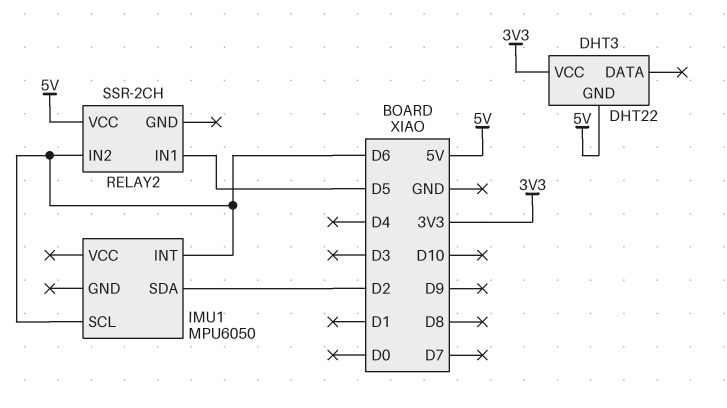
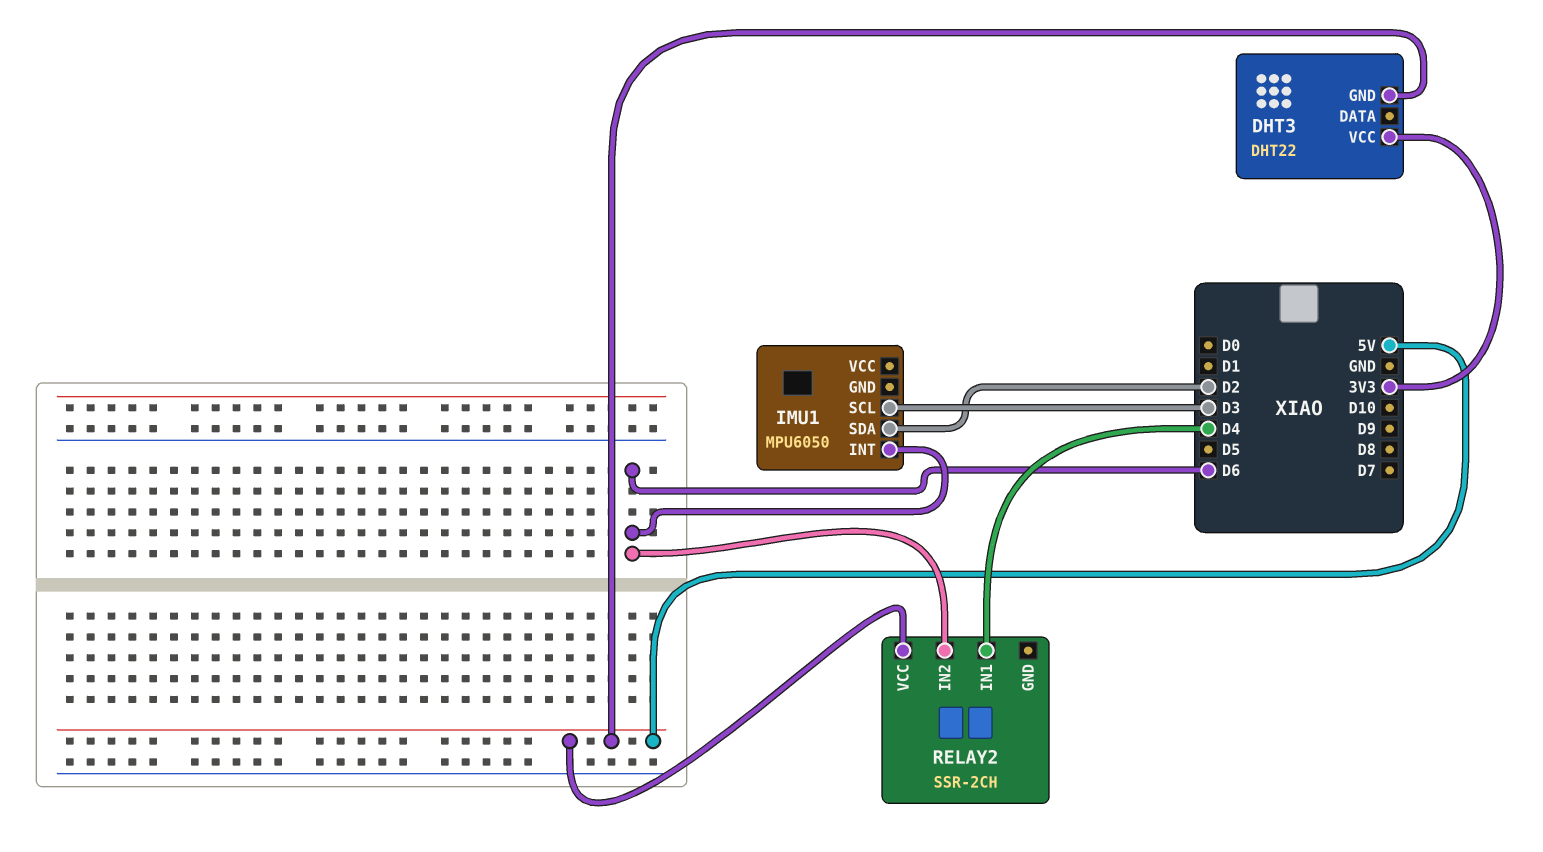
IMU1 pin SCL: D6 -> D3
RELAY2 pin IN1: D5 -> D4

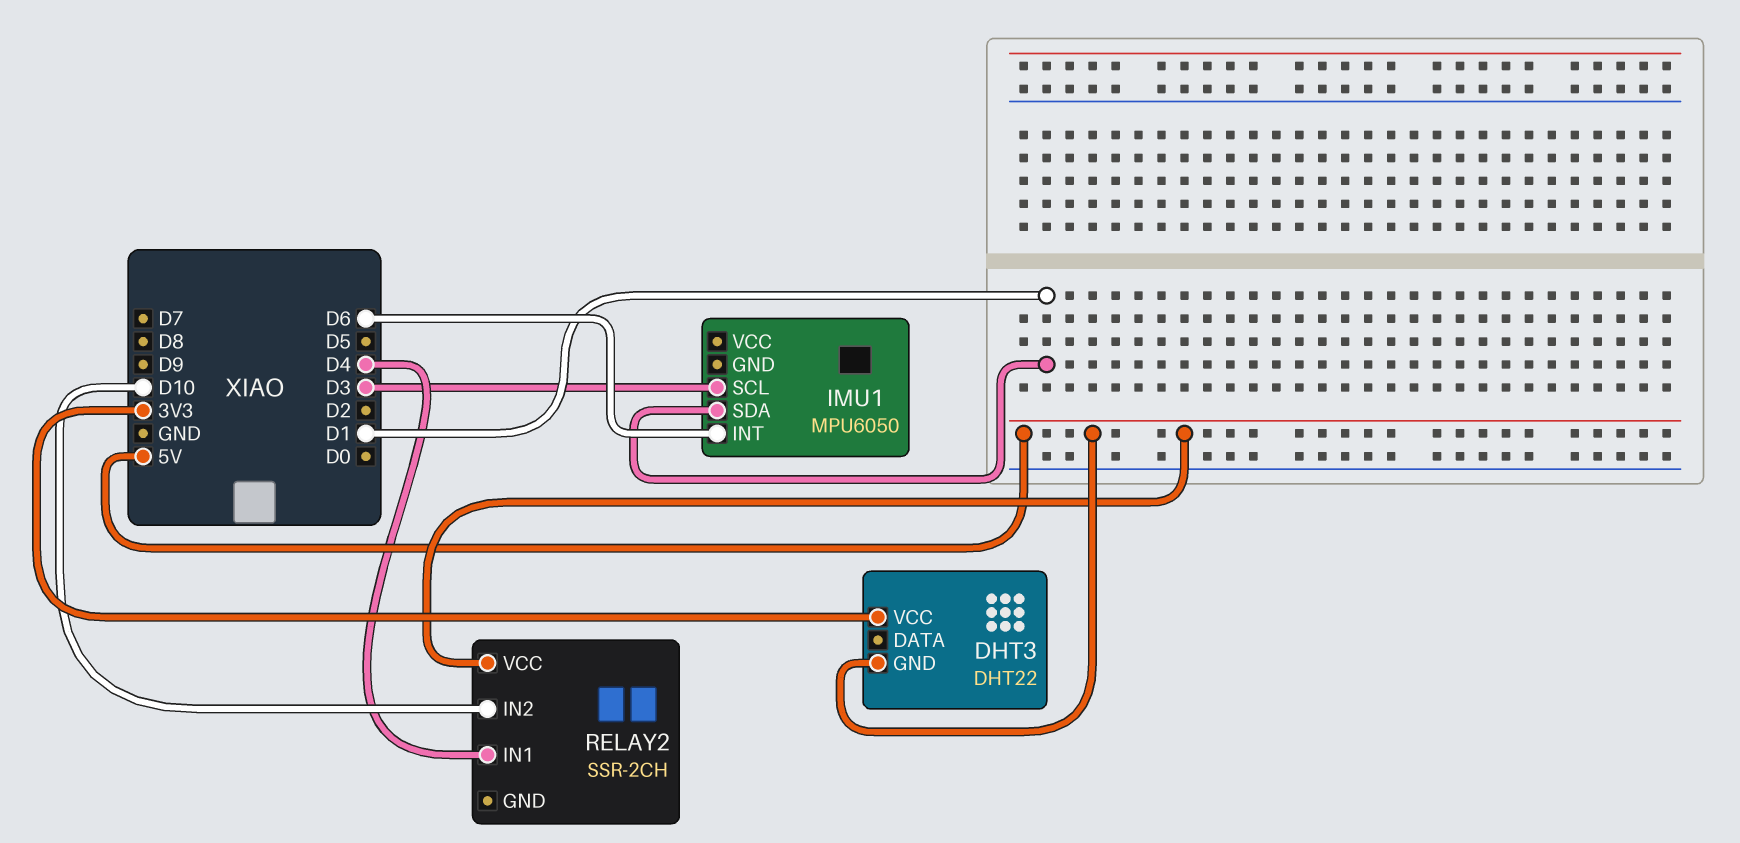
IMU1 pin SDA: D2 -> D1
RELAY2 pin IN2: D6 -> D10

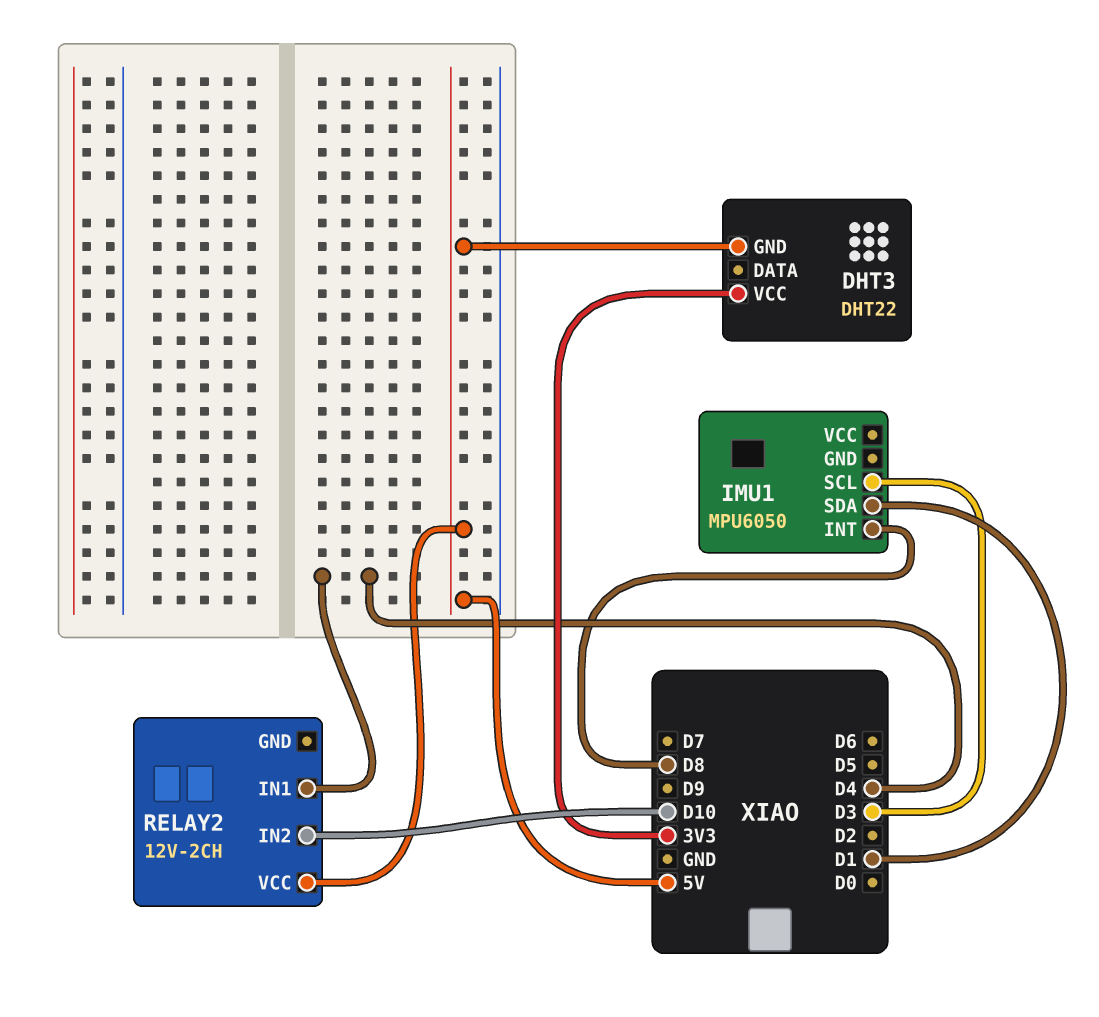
IMU1 pin INT: D6 -> D8
RELAY2: SSR-2CH -> 12V-2CH

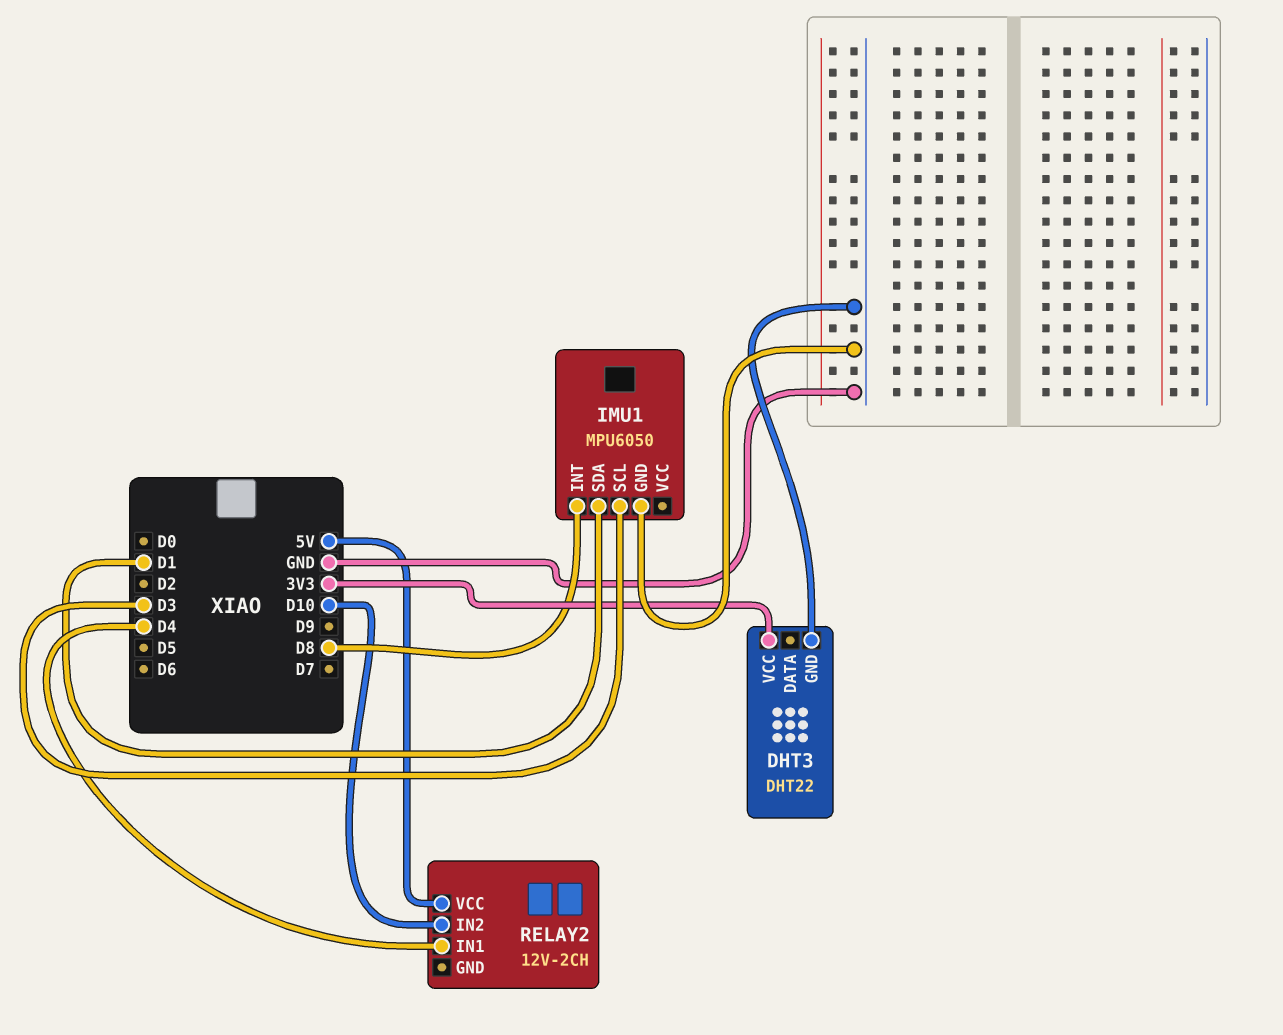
DHT3 pin GND: 5V -> GND
IMU1 pin GND: none -> GND

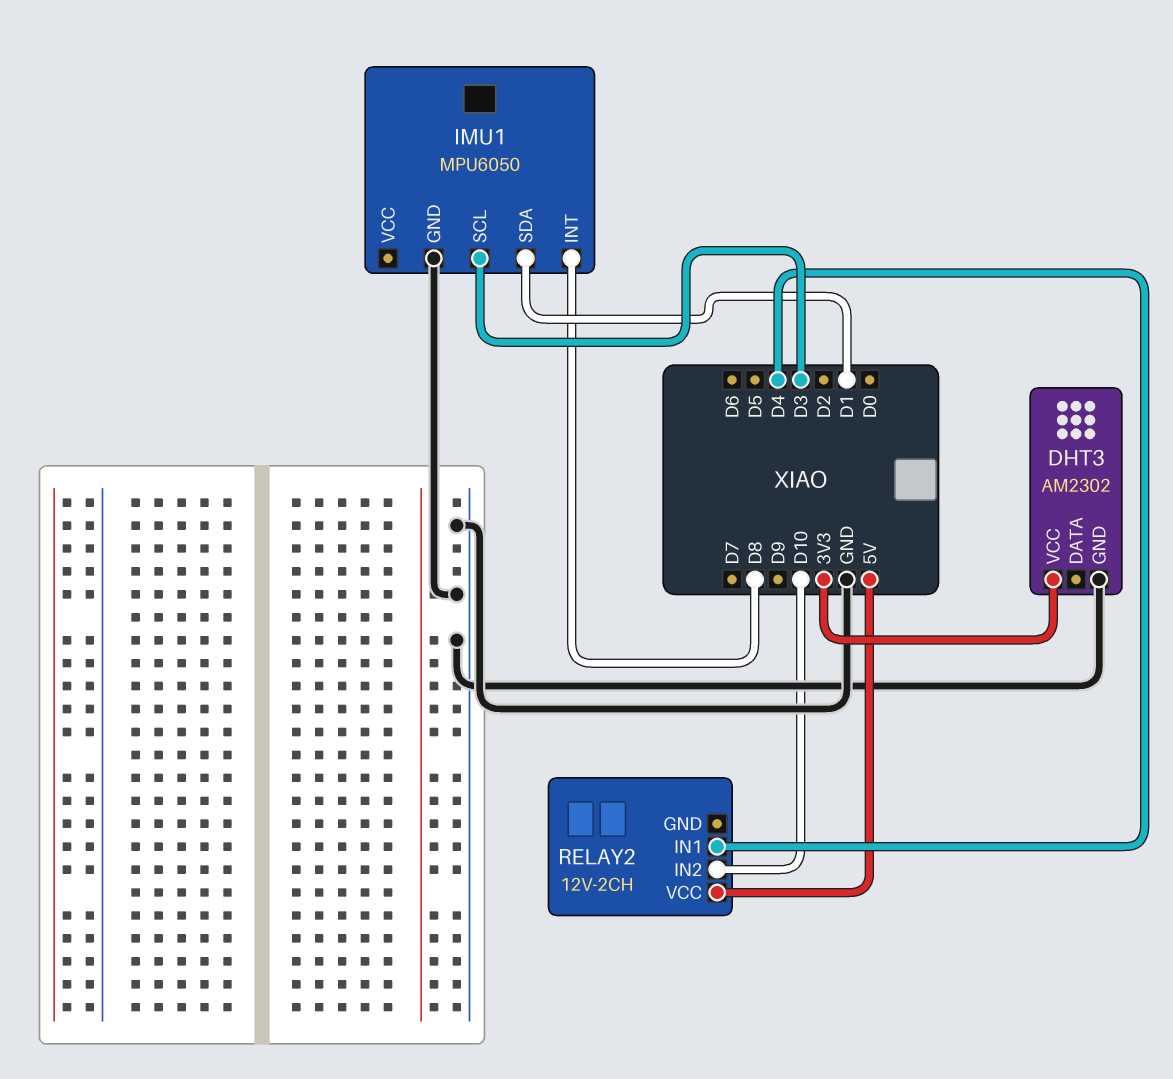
DHT3: DHT22 -> AM2302

